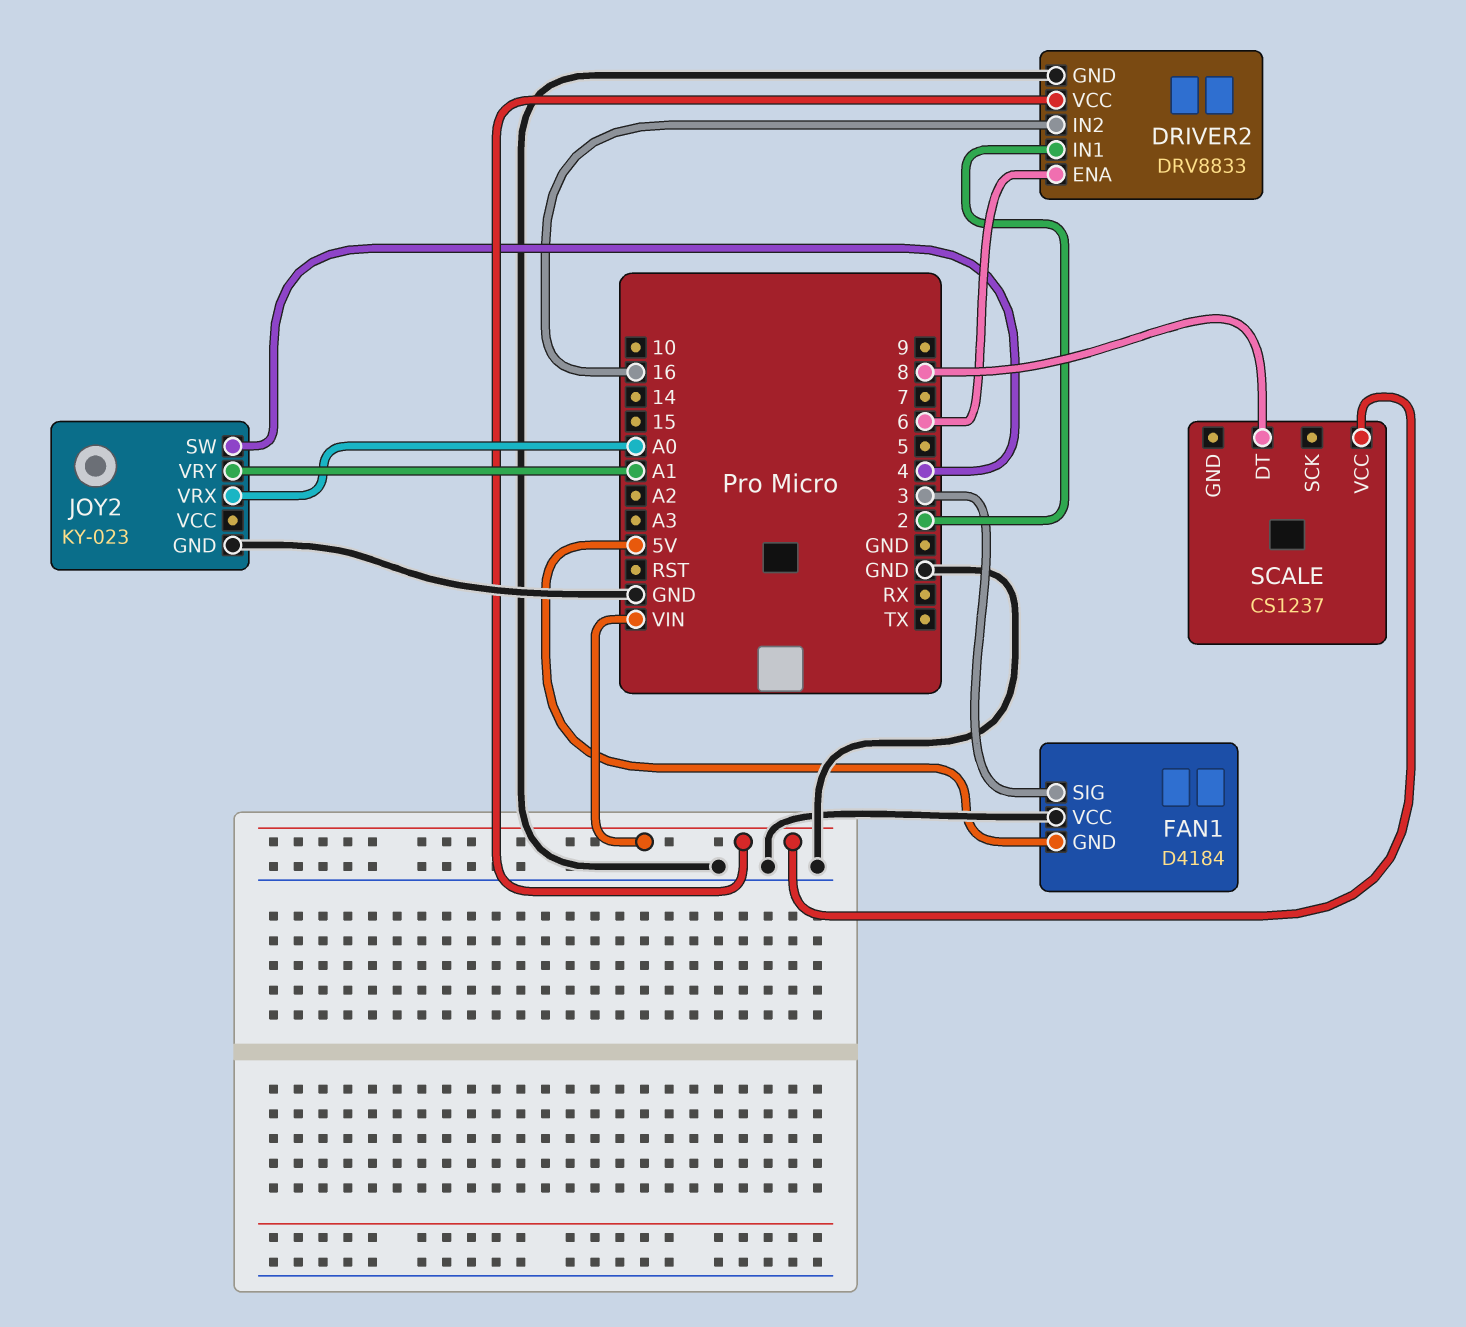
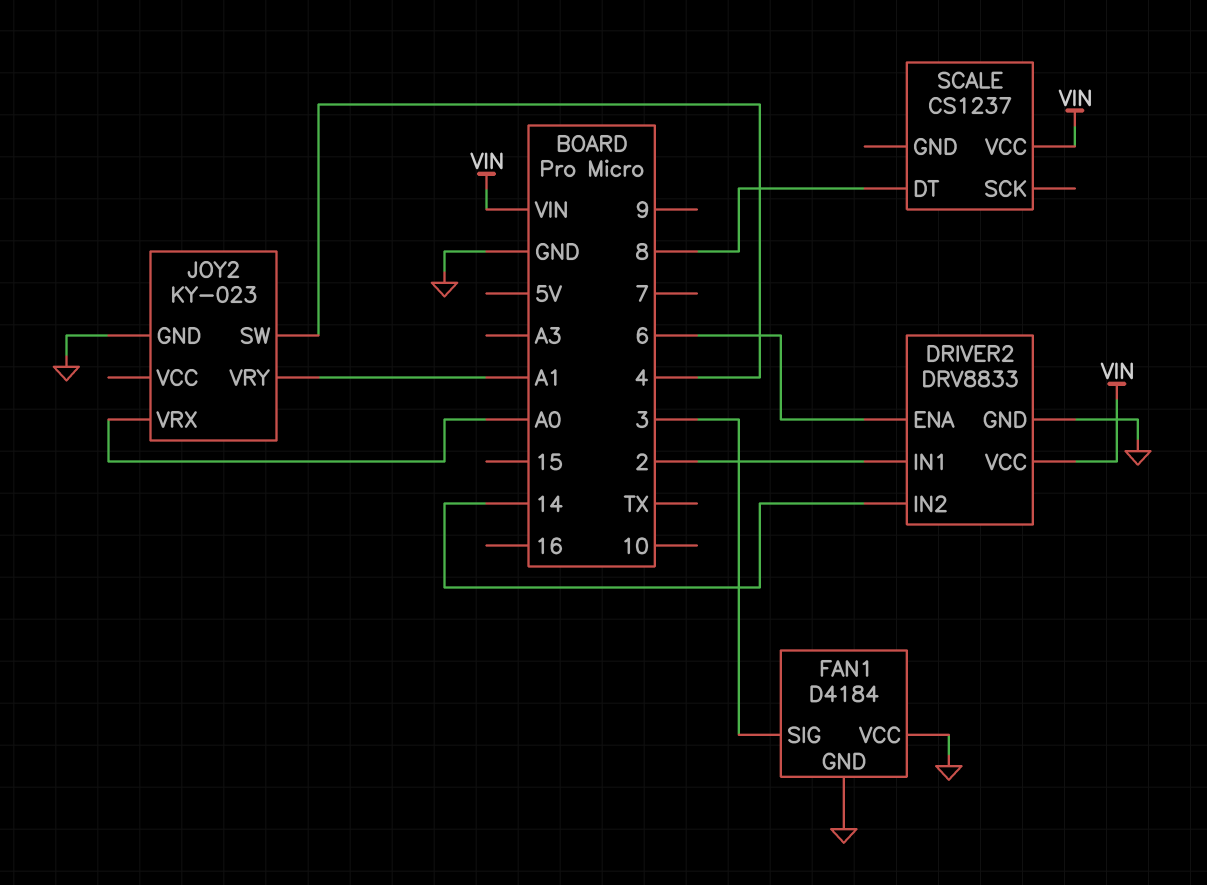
DRIVER2 pin IN2: 16 -> 14
FAN1 pin GND: 5V -> GND

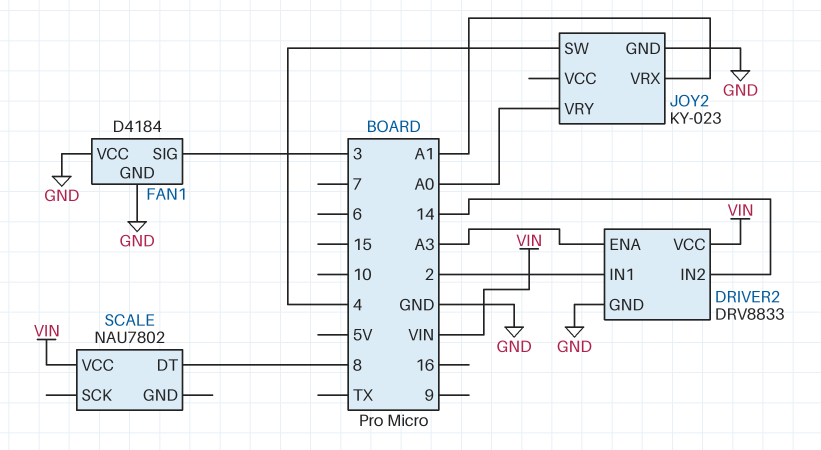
DRIVER2 pin ENA: 6 -> A3
JOY2 pin VRX: A0 -> A1
JOY2 pin VRY: A1 -> A0
SCALE: CS1237 -> NAU7802

